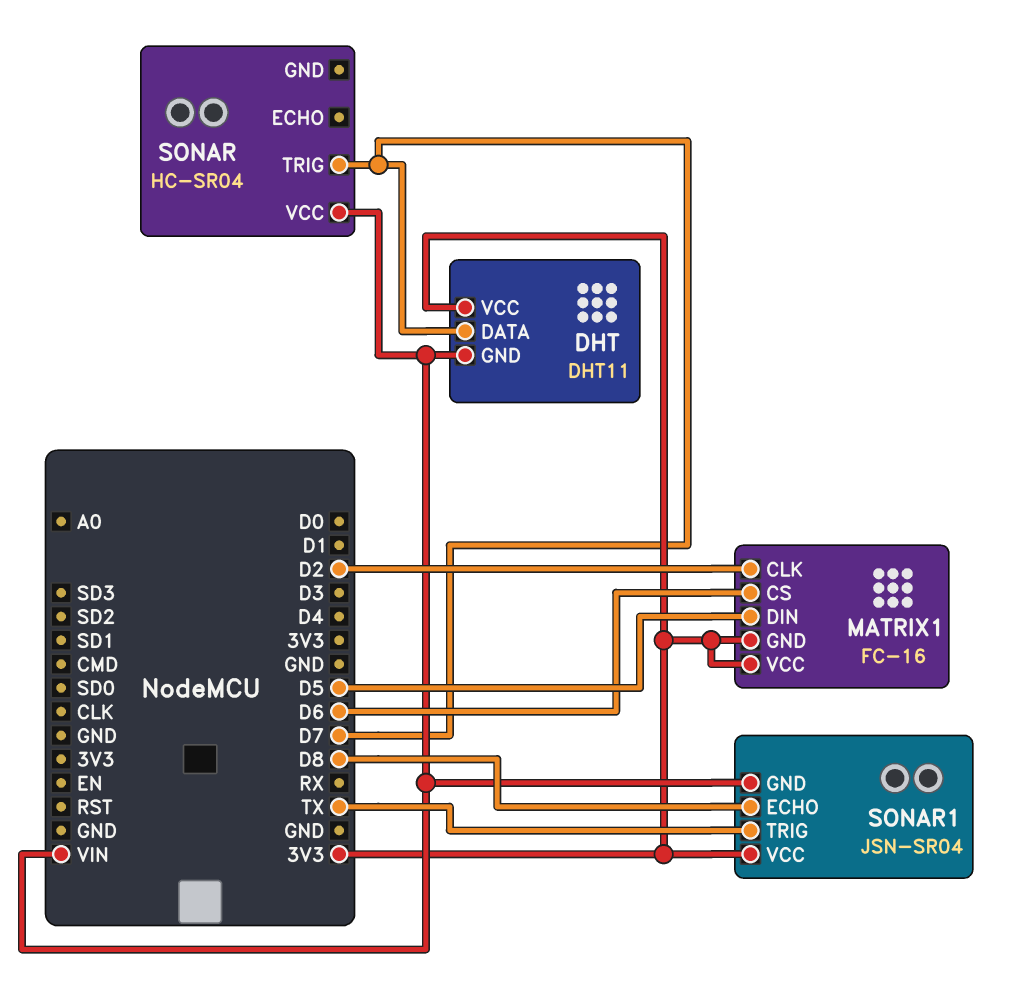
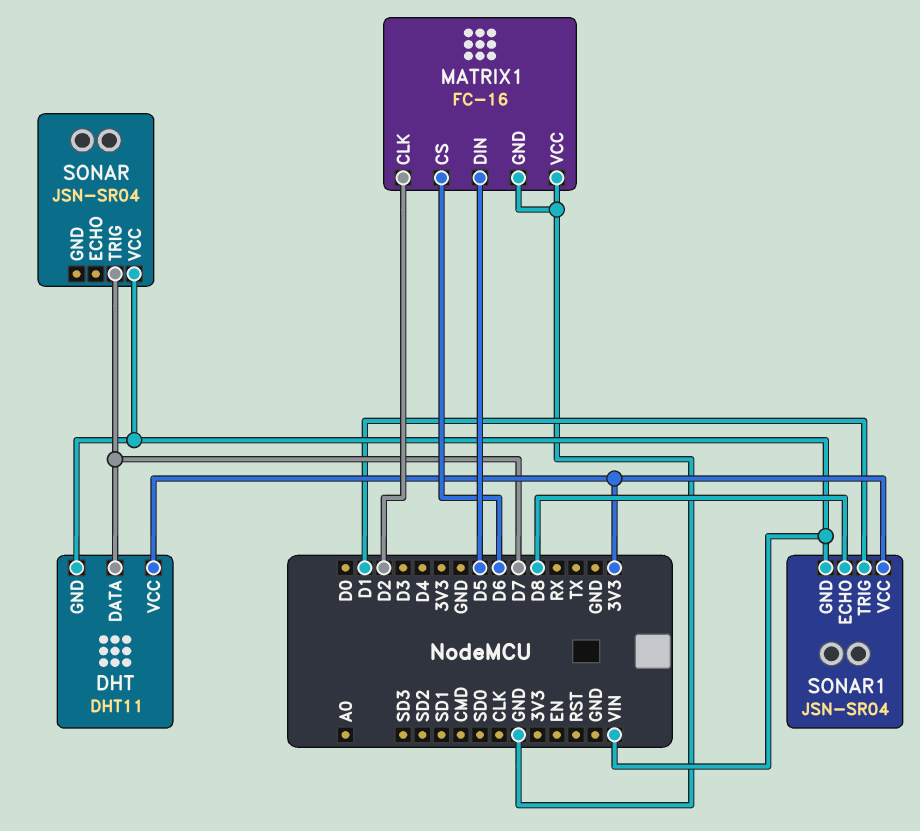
MATRIX1 pin GND: 3V3 -> GND
MATRIX1 pin VCC: 3V3 -> GND
SONAR: HC-SR04 -> JSN-SR04
SONAR1 pin TRIG: TX -> D1

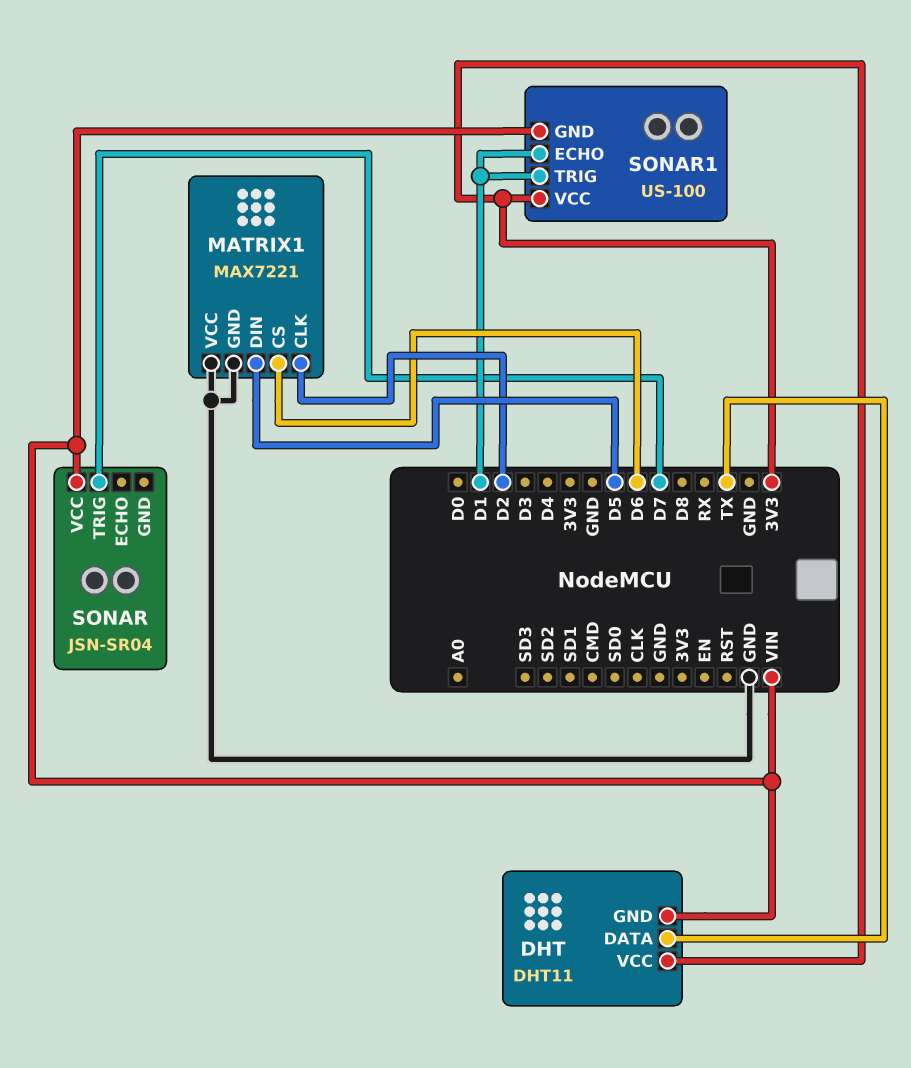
DHT pin DATA: D7 -> TX
MATRIX1: FC-16 -> MAX7221
SONAR1: JSN-SR04 -> US-100
SONAR1 pin ECHO: D8 -> D1

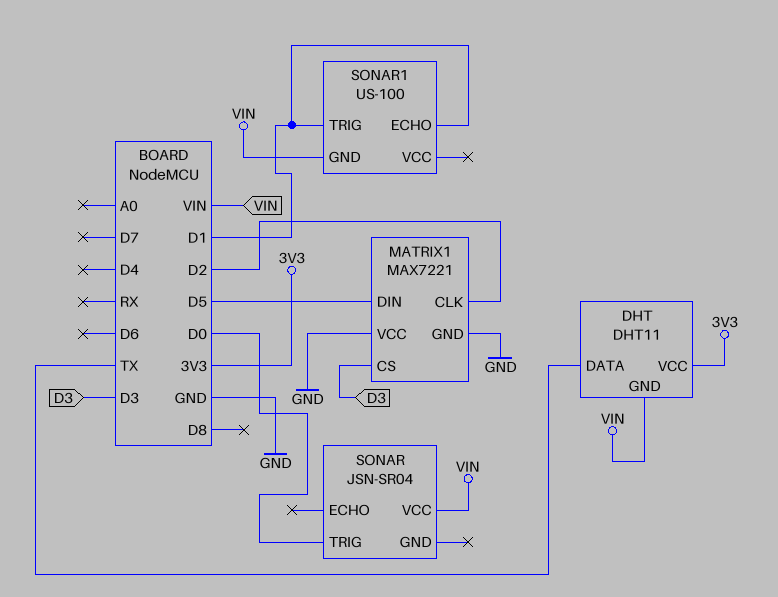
MATRIX1 pin CS: D6 -> D3
SONAR pin TRIG: D7 -> D0
SONAR1 pin VCC: 3V3 -> none

